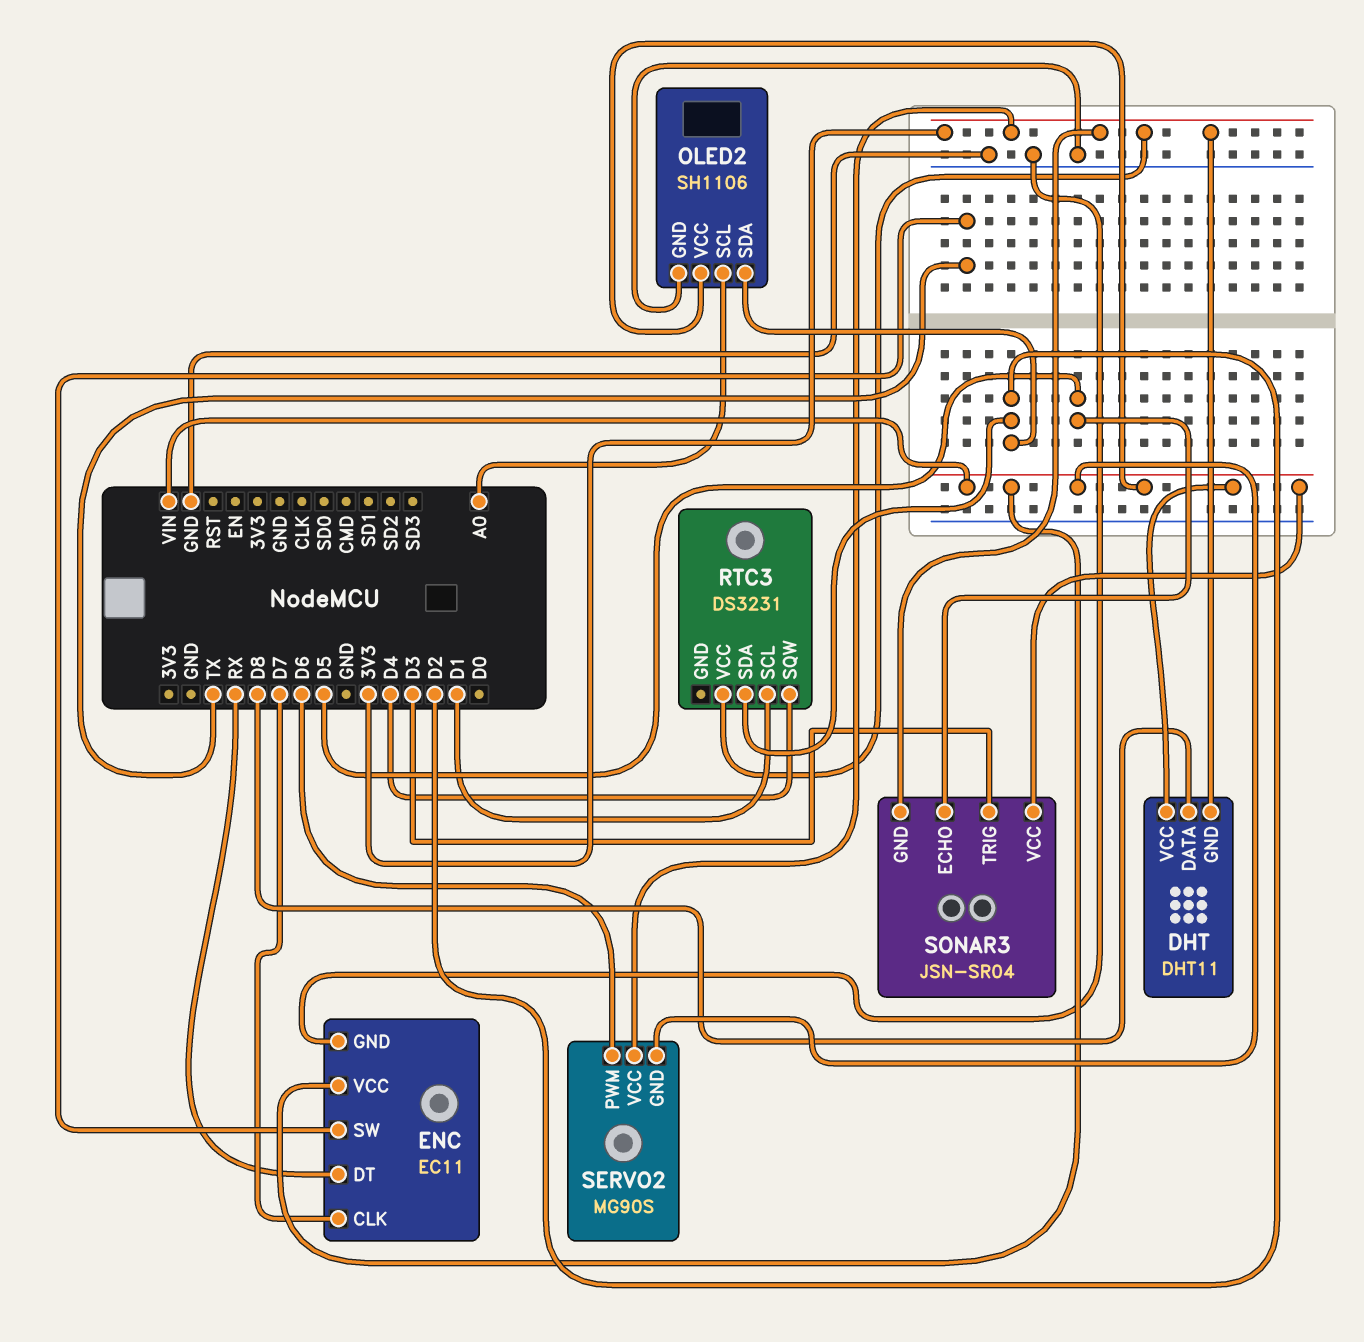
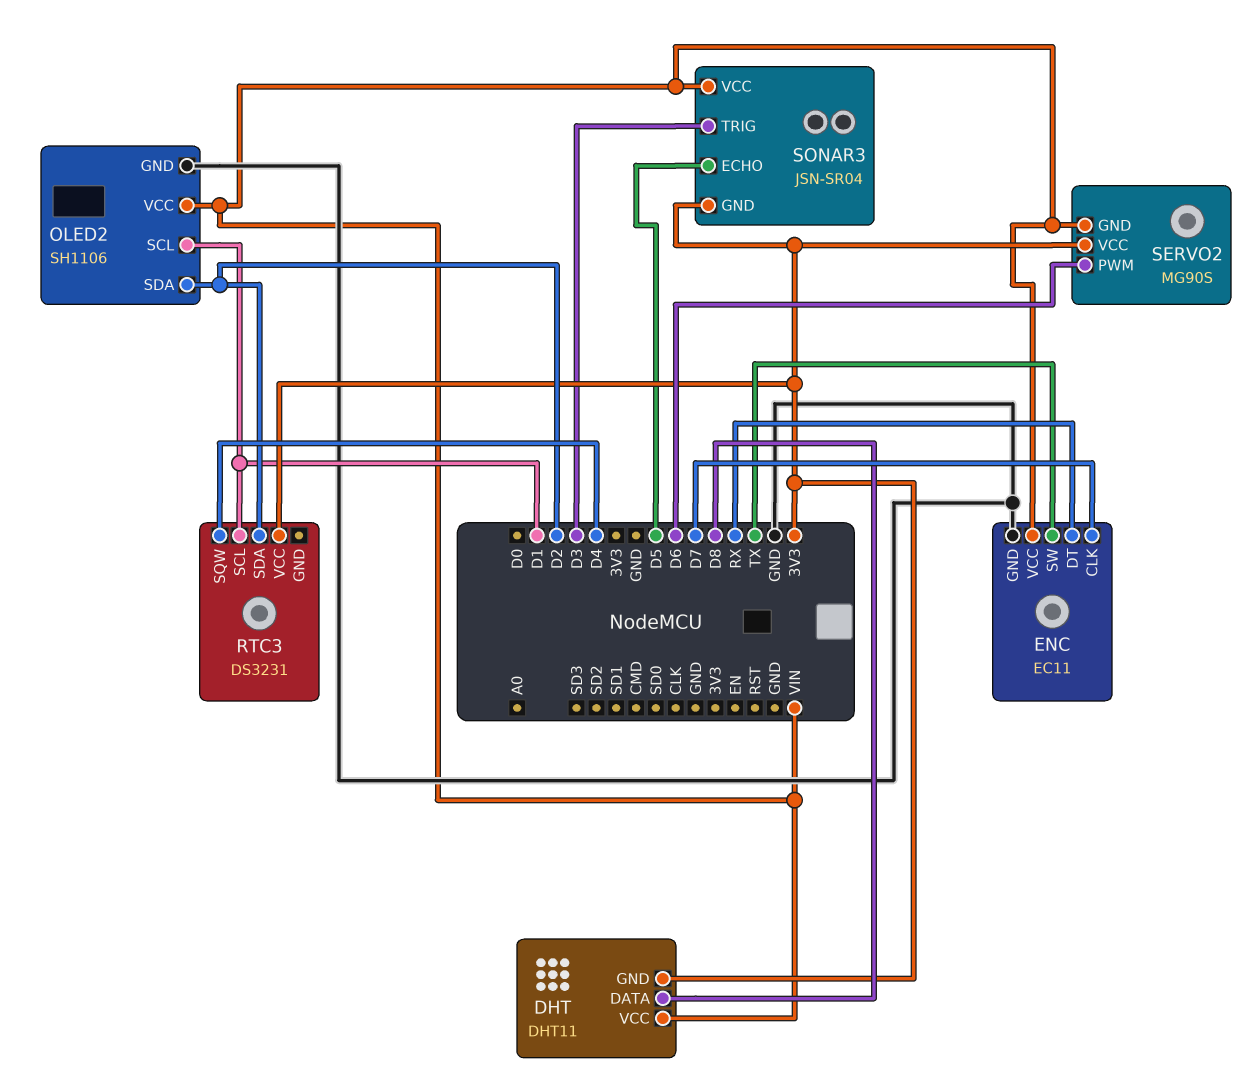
OLED2 pin SCL: A0 -> D1

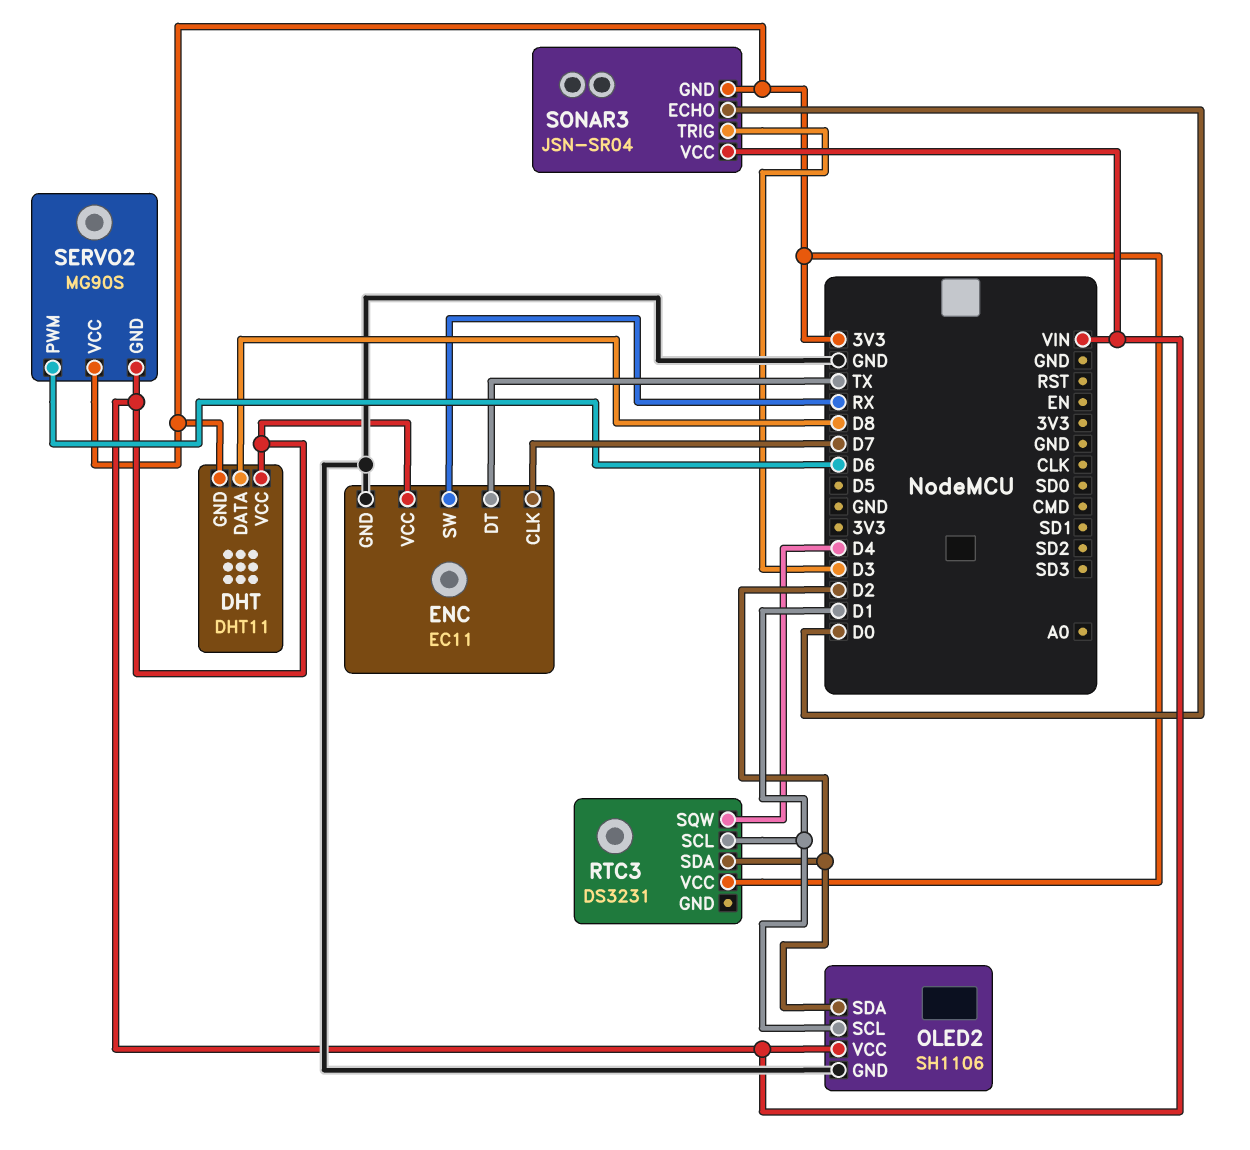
ENC pin DT: RX -> TX
ENC pin SW: TX -> RX
SONAR3 pin ECHO: D5 -> D0

